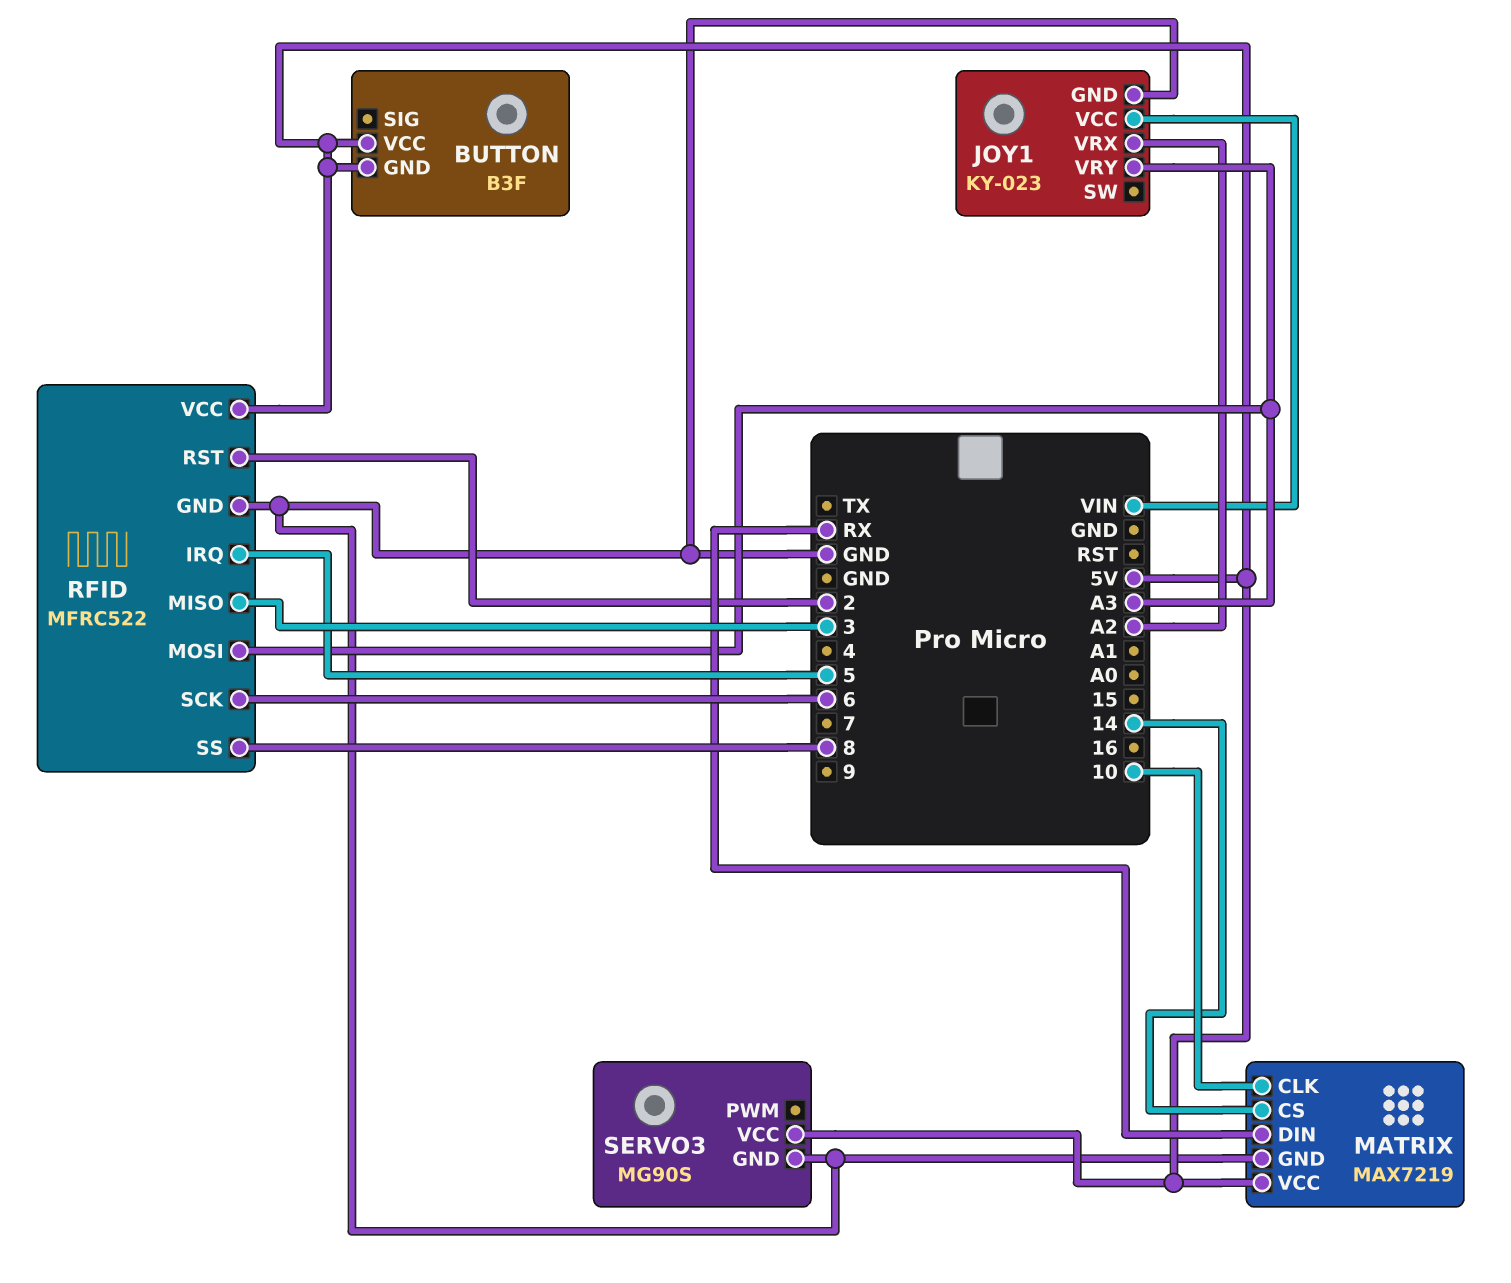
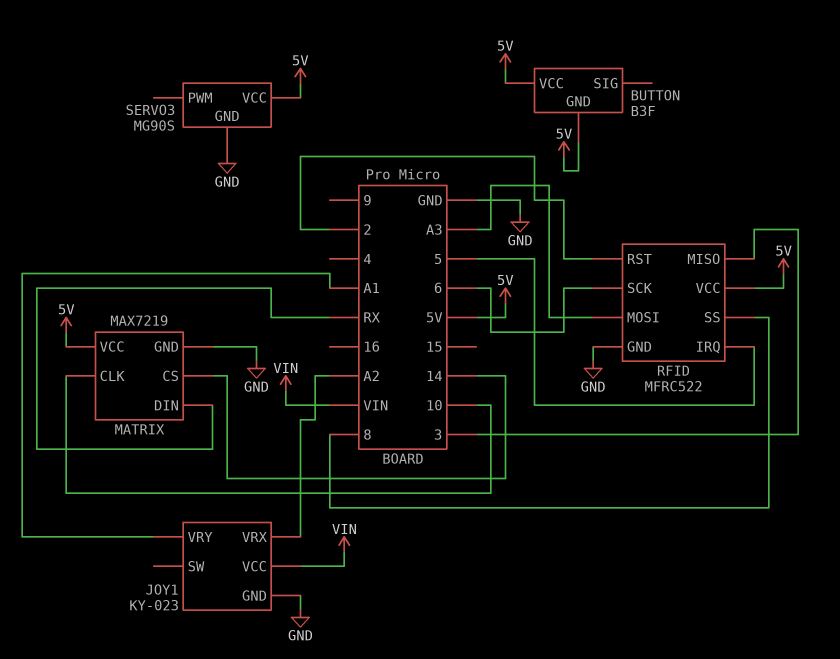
JOY1 pin VRY: A3 -> A1

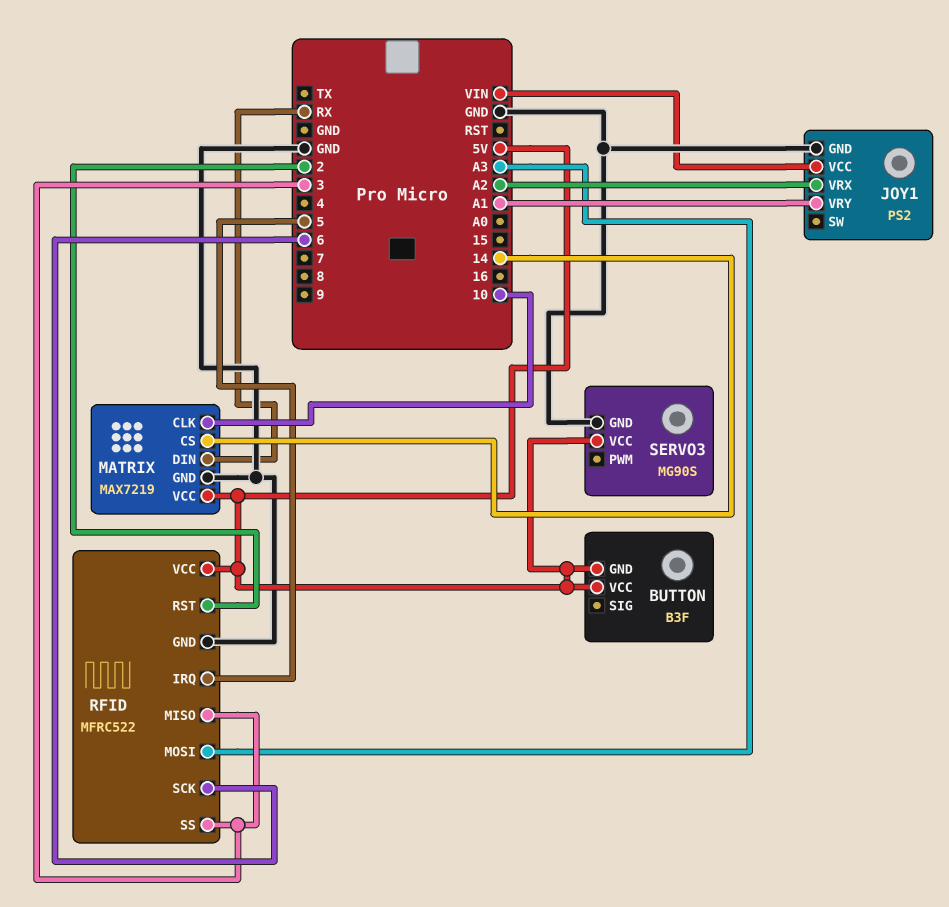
JOY1: KY-023 -> PS2
RFID pin SS: 8 -> 3

